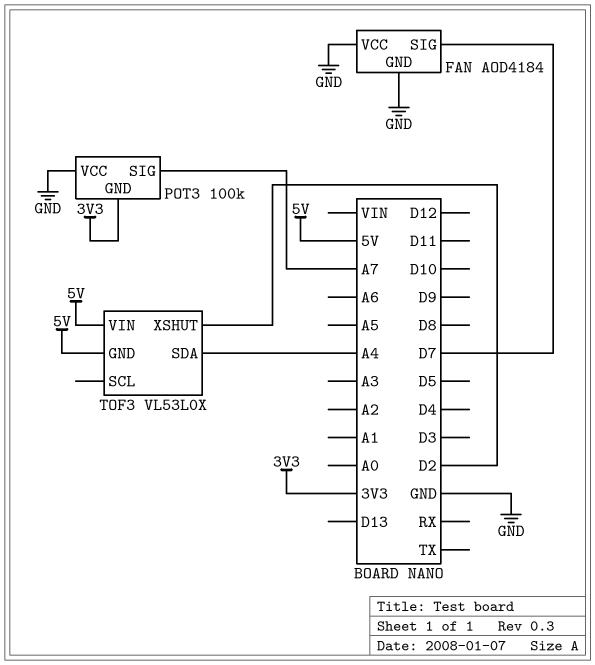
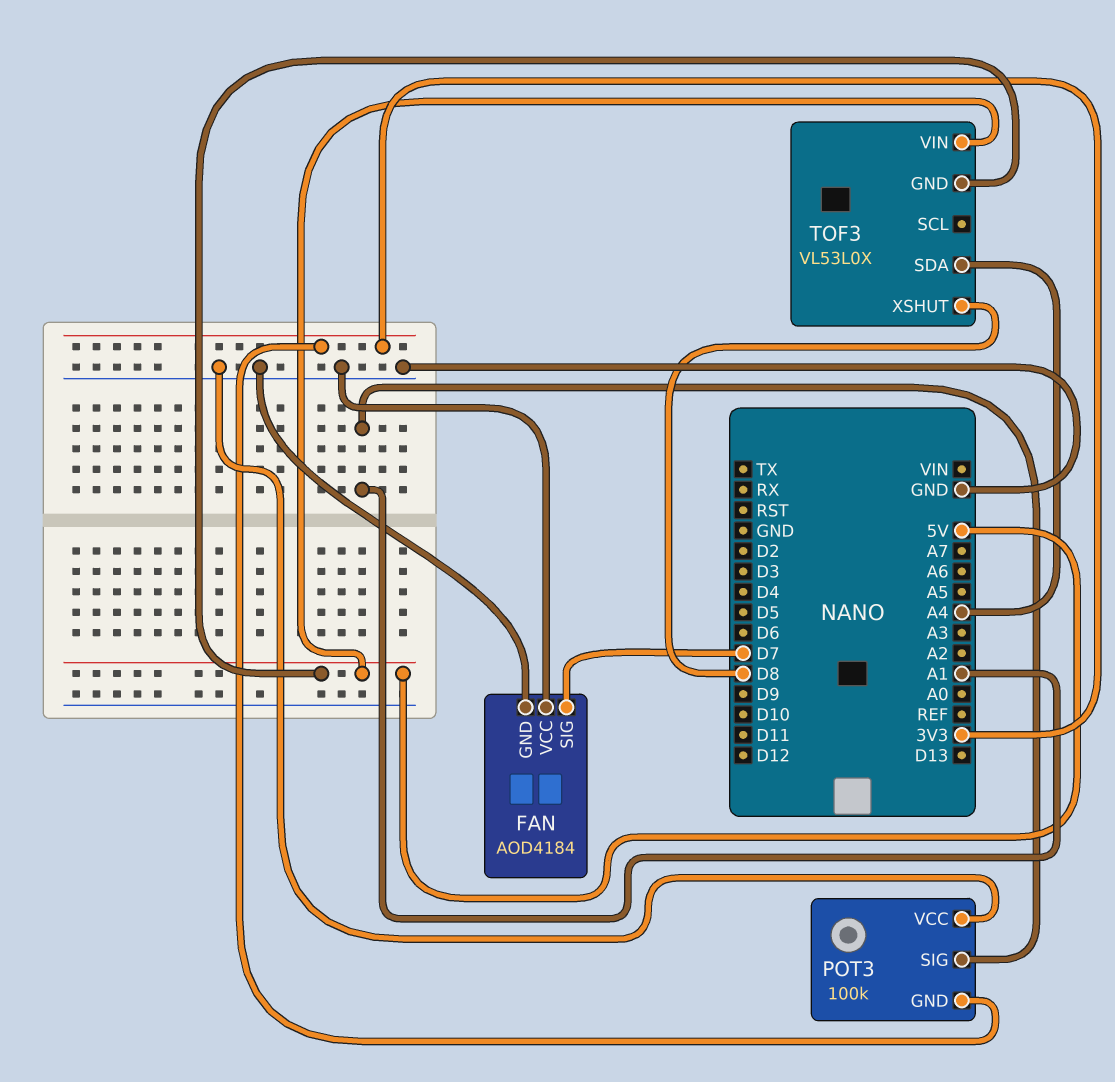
POT3 pin SIG: A7 -> A1
TOF3 pin XSHUT: D2 -> D8

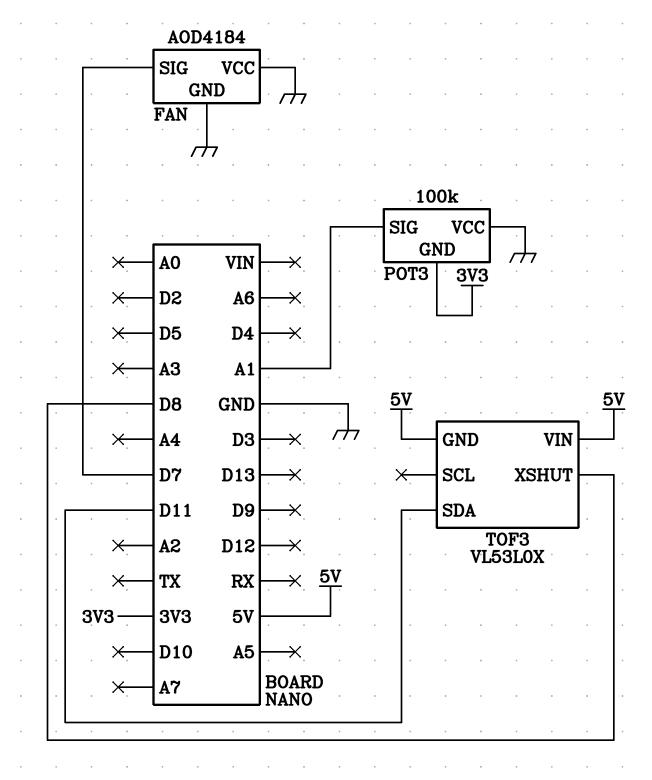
TOF3 pin SDA: A4 -> D11

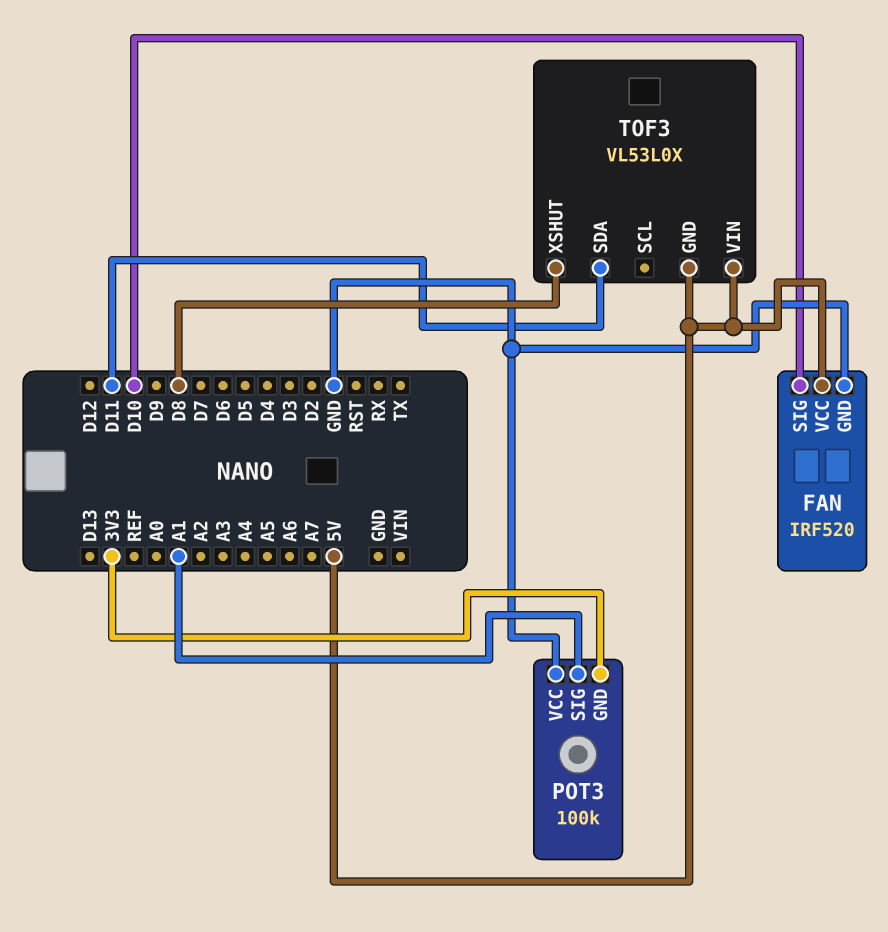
FAN: AOD4184 -> IRF520
FAN pin SIG: D7 -> D10
FAN pin VCC: GND -> 5V

